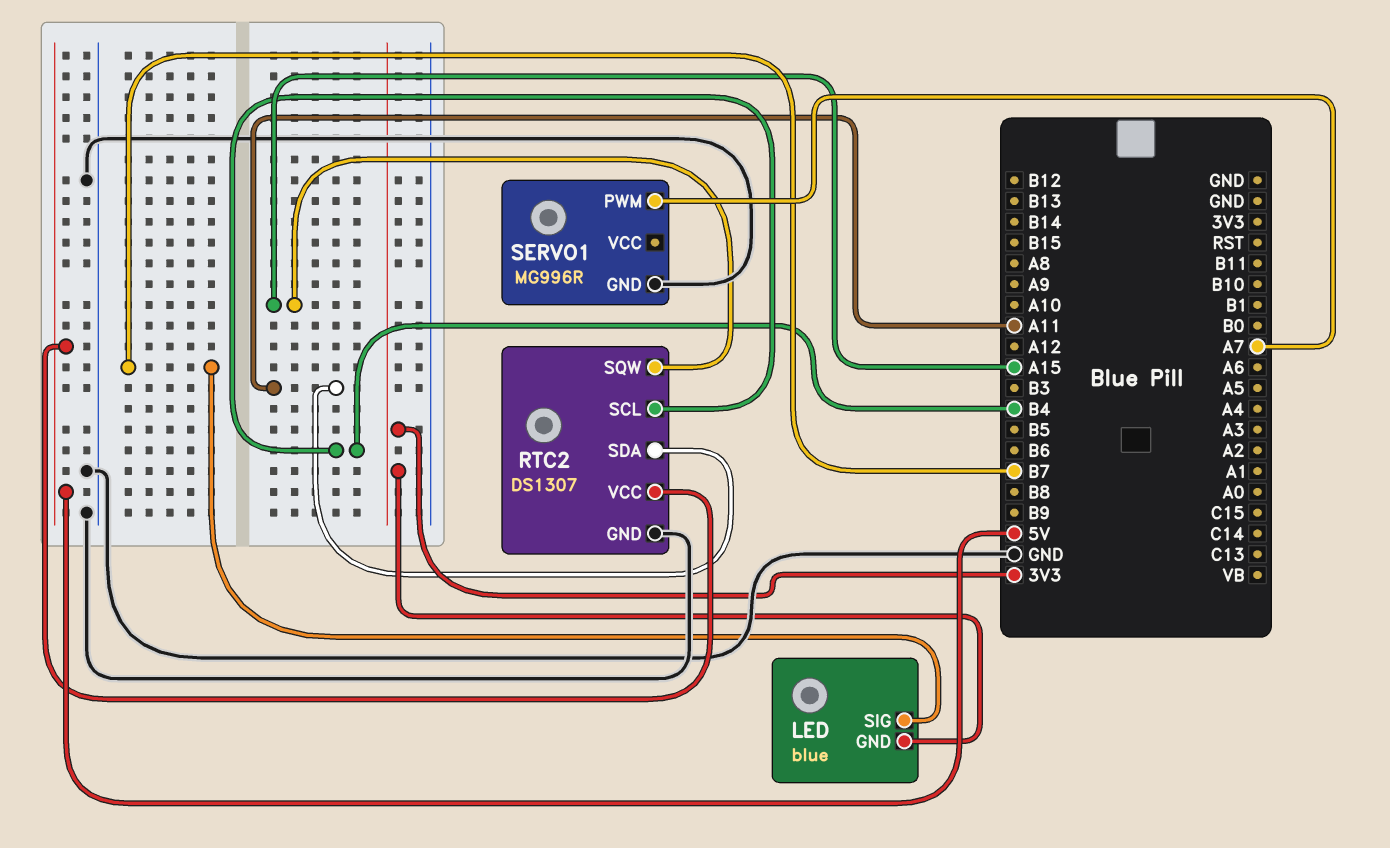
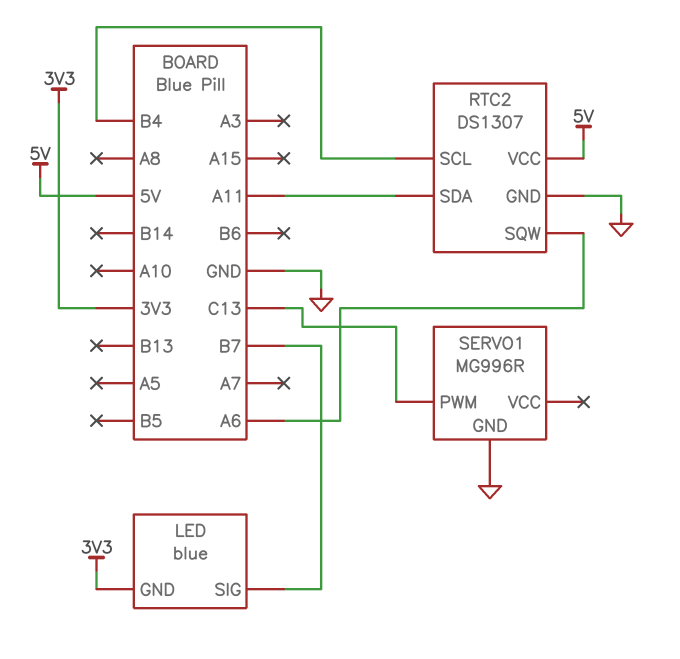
RTC2 pin SQW: A15 -> A6
SERVO1 pin PWM: A7 -> C13

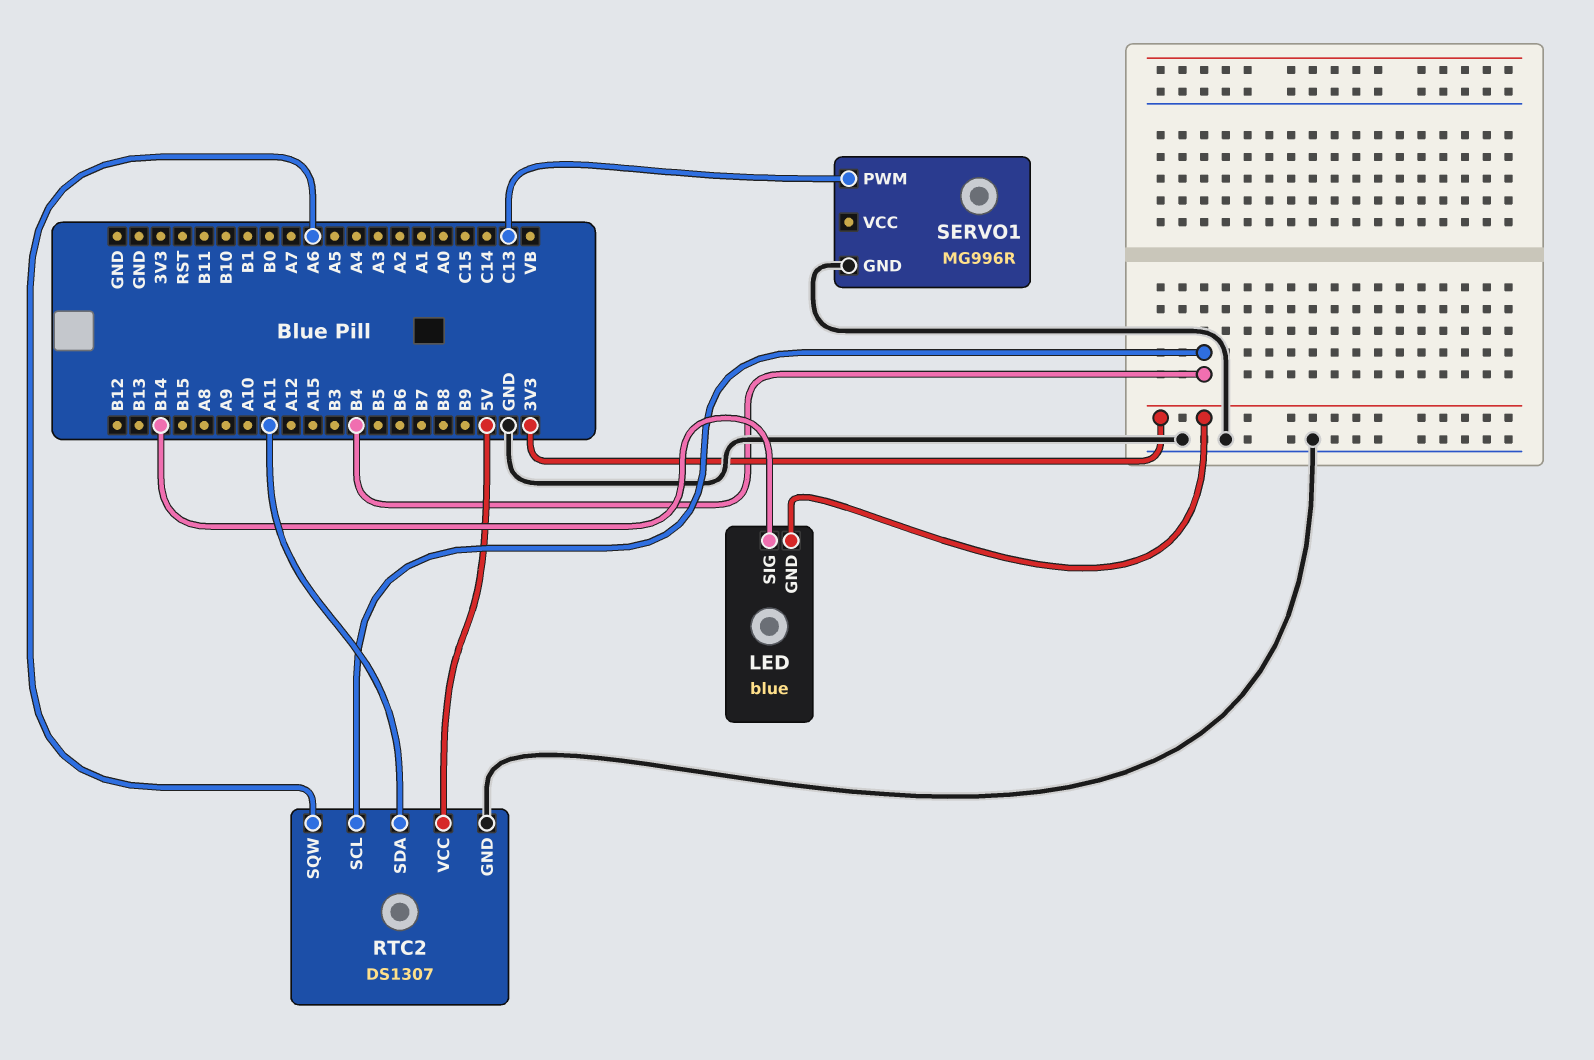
LED pin SIG: B7 -> B14

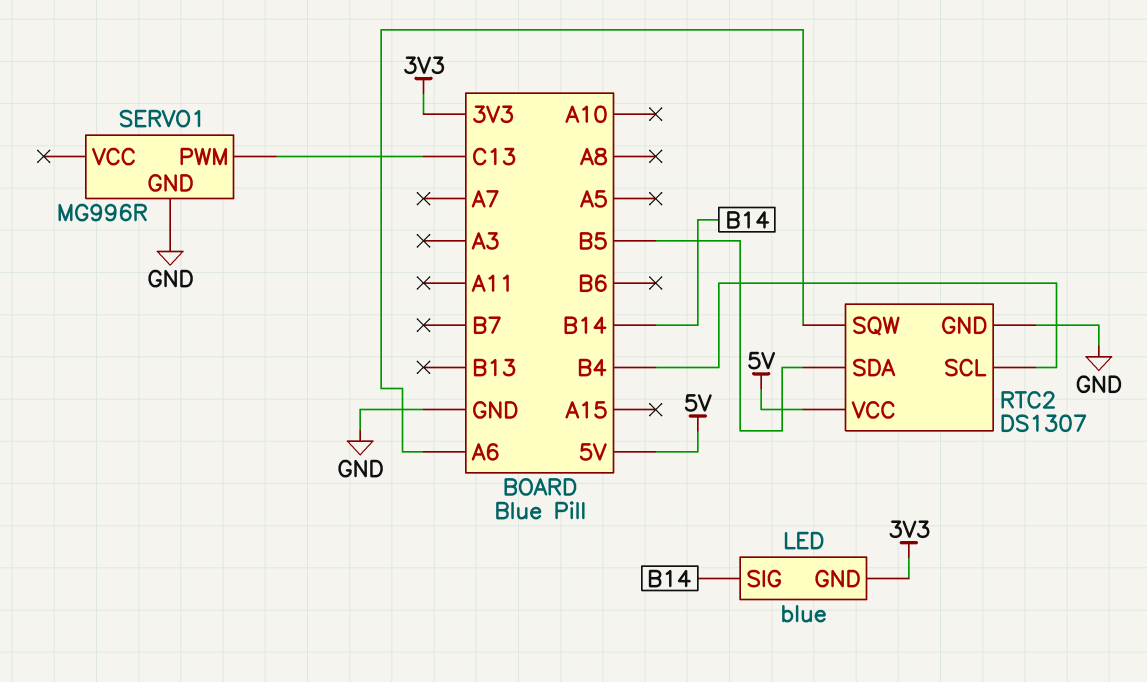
RTC2 pin SDA: A11 -> B5

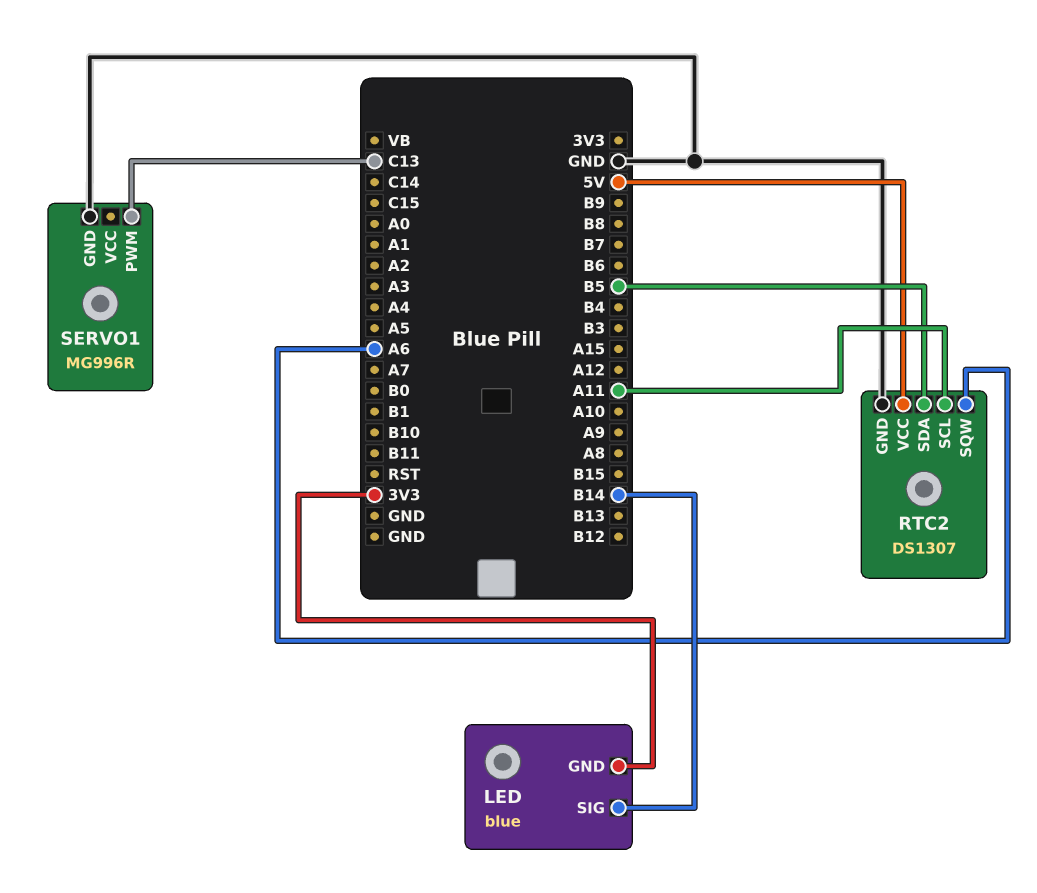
RTC2 pin SCL: B4 -> A11

